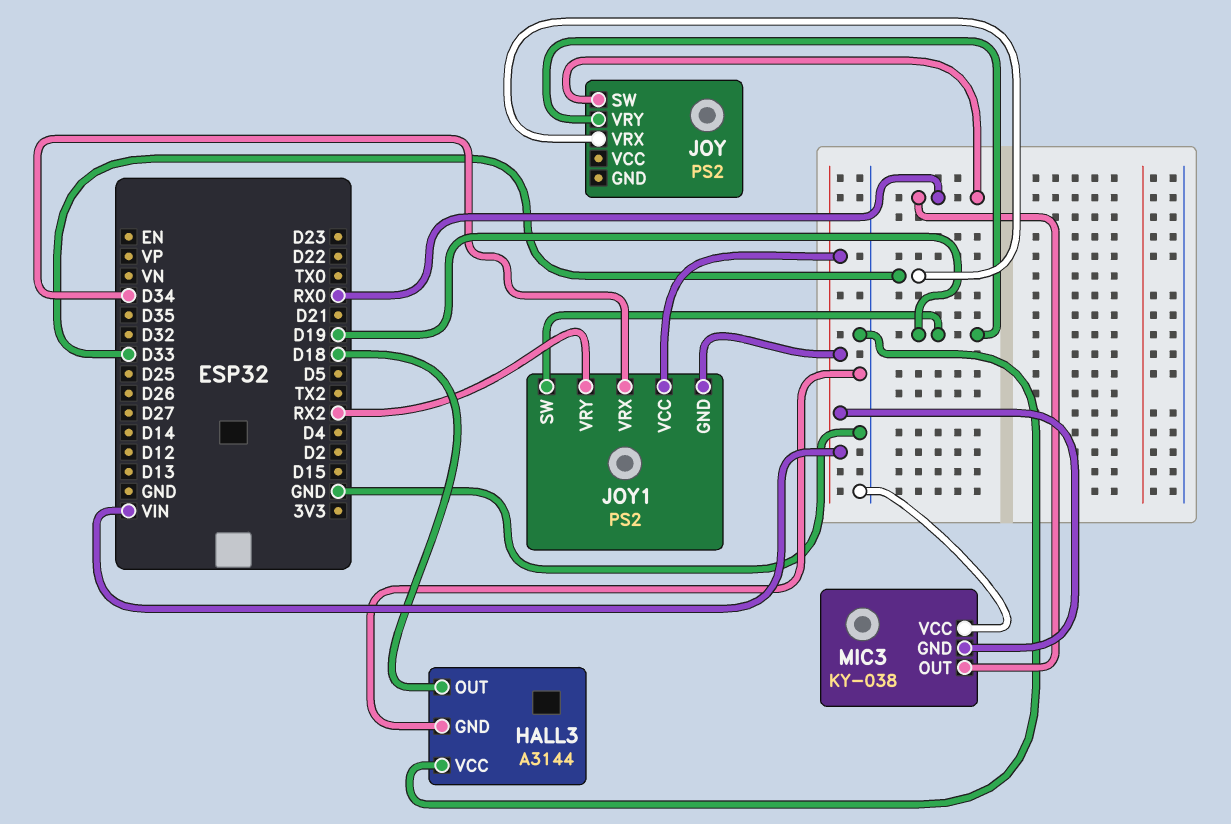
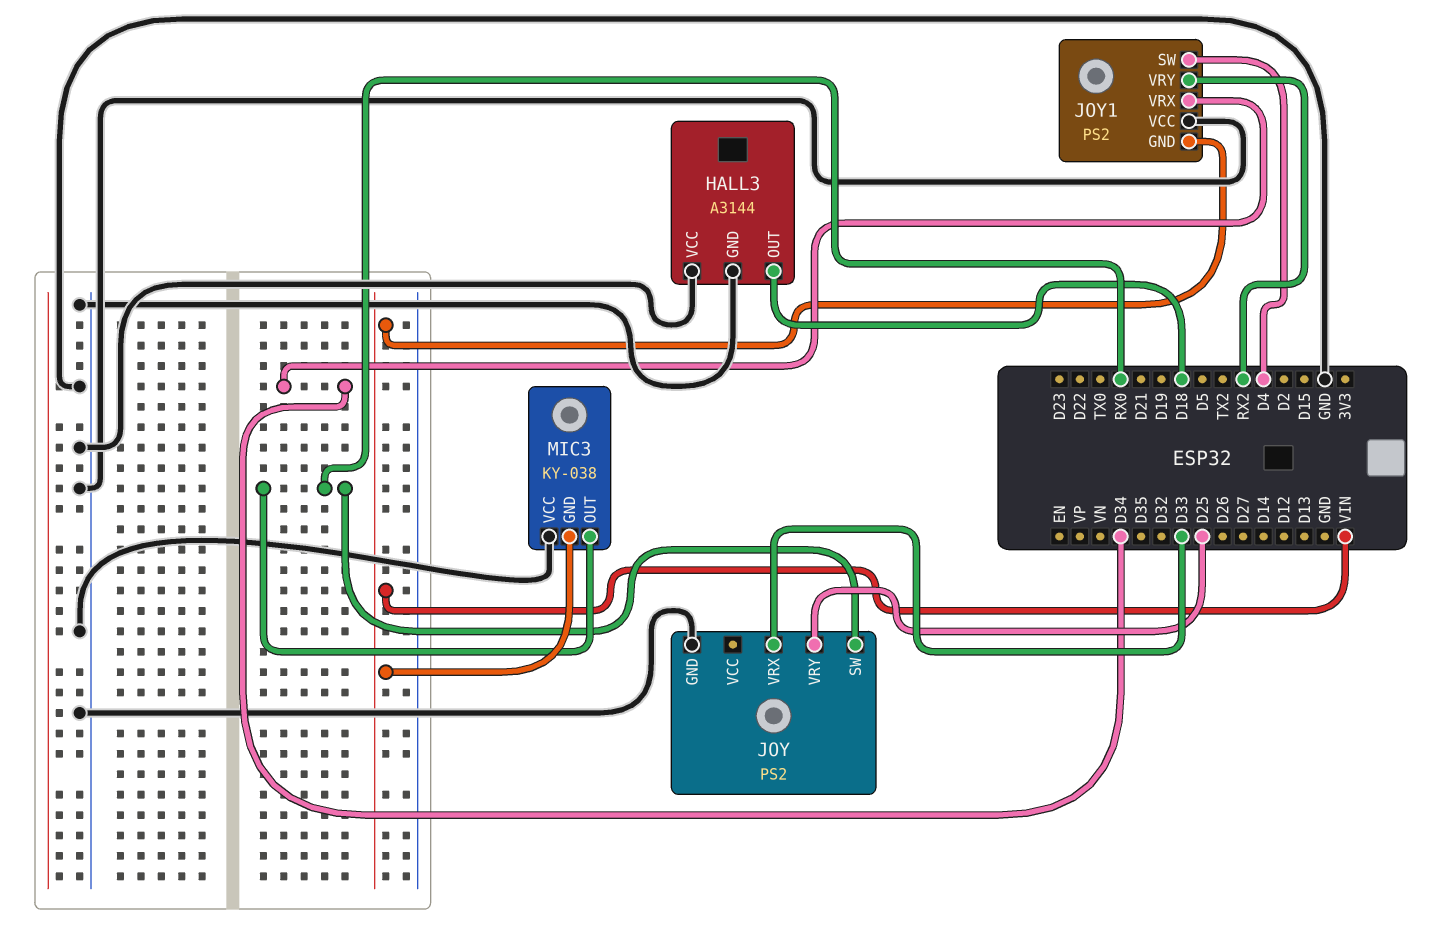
JOY pin GND: none -> GND
JOY pin VRY: D19 -> D25
JOY1 pin SW: D19 -> D4
JOY1 pin VCC: VIN -> GND

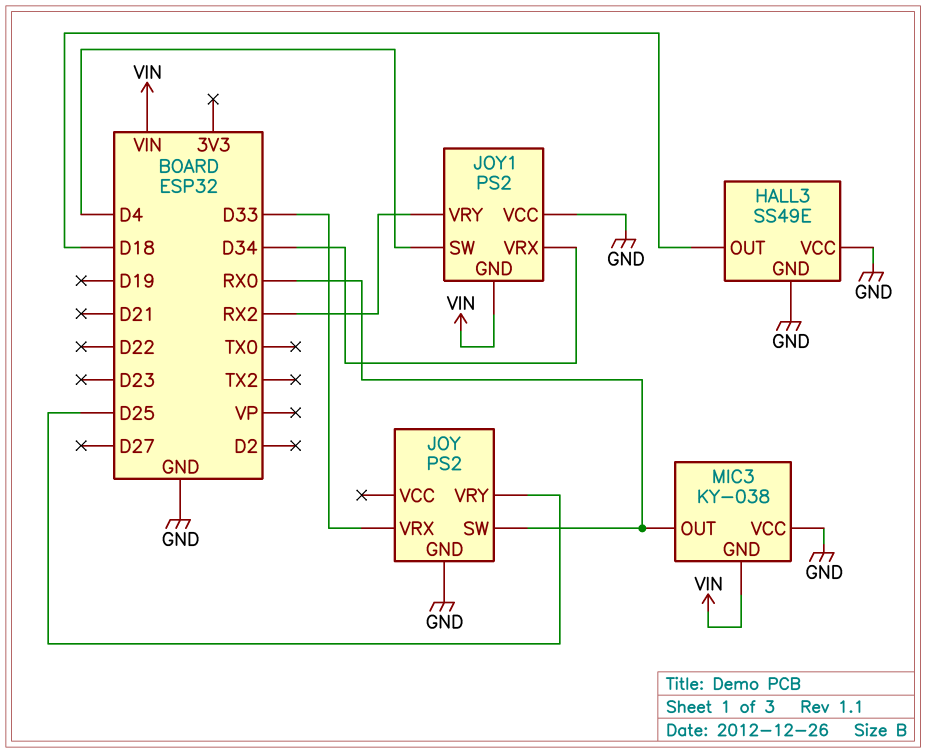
HALL3: A3144 -> SS49E

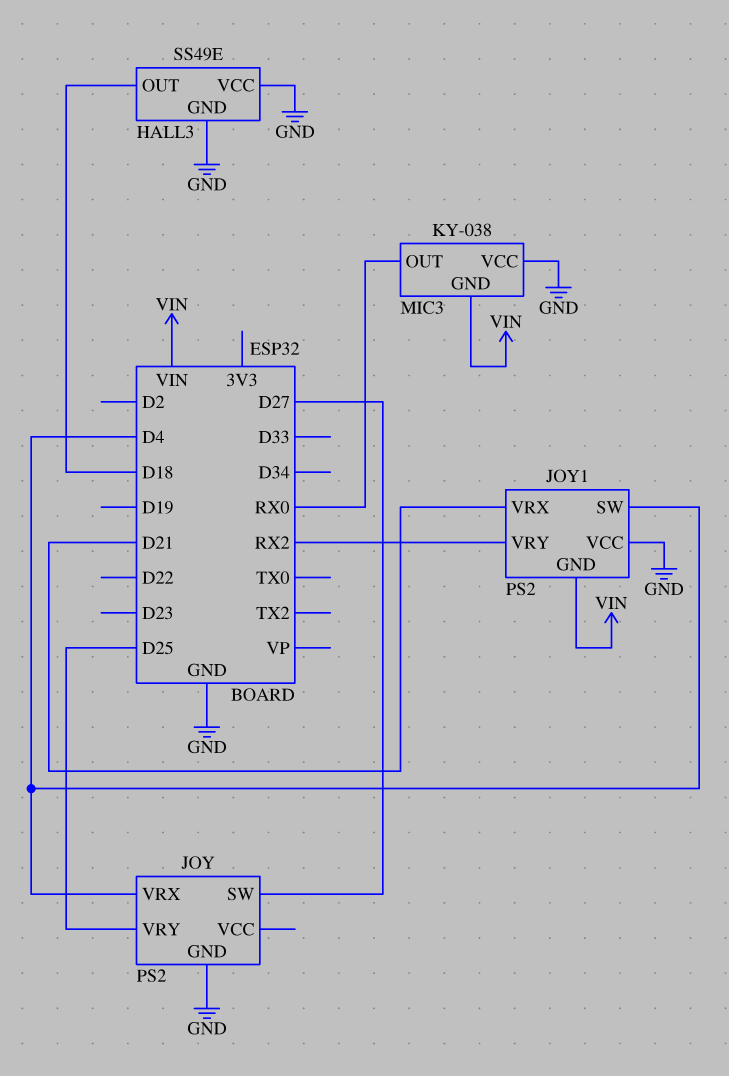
JOY pin SW: RX0 -> D27
JOY pin VRX: D33 -> D4
JOY1 pin VRX: D34 -> D21

